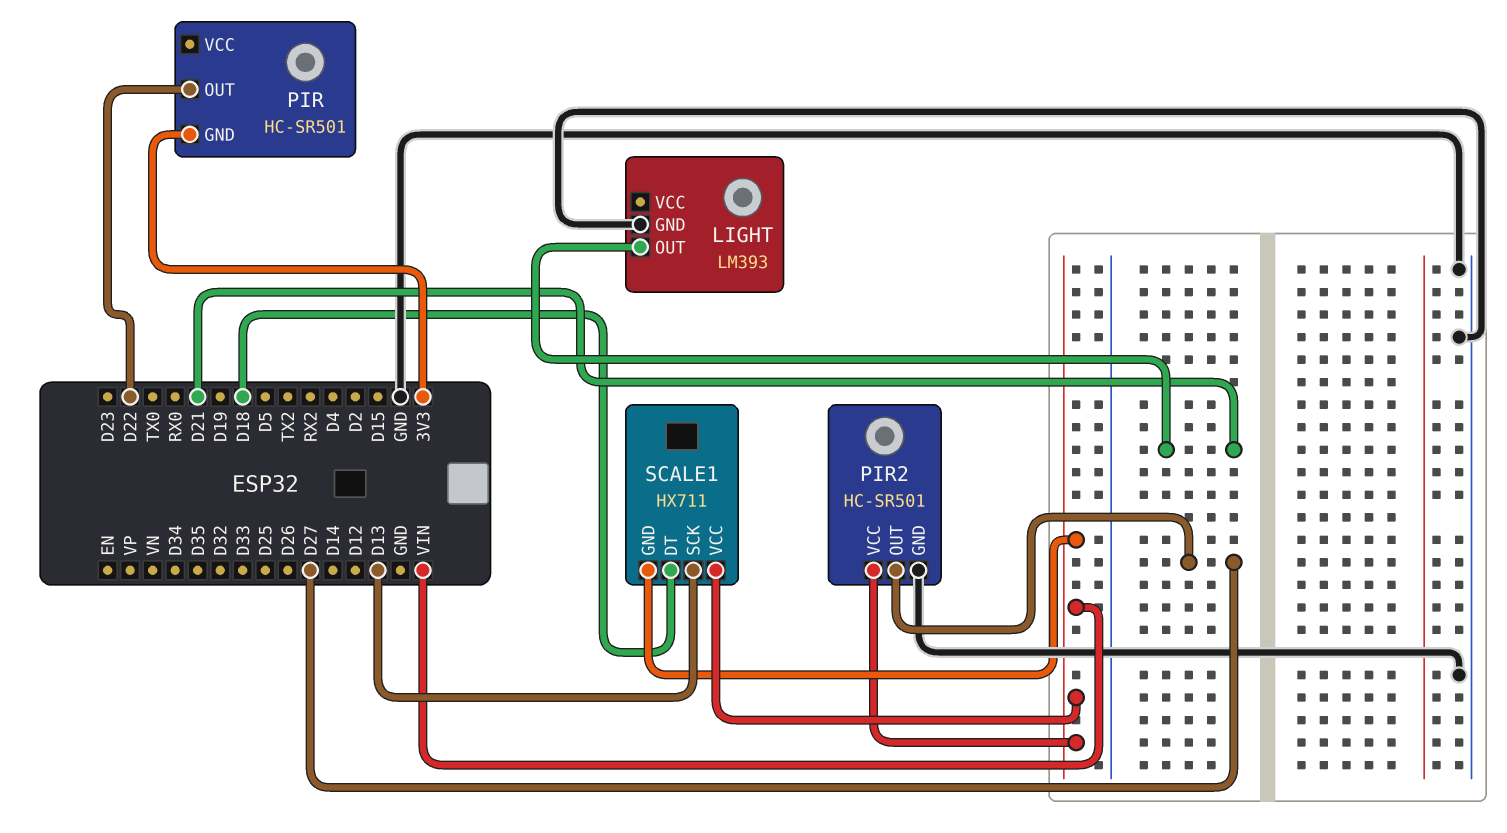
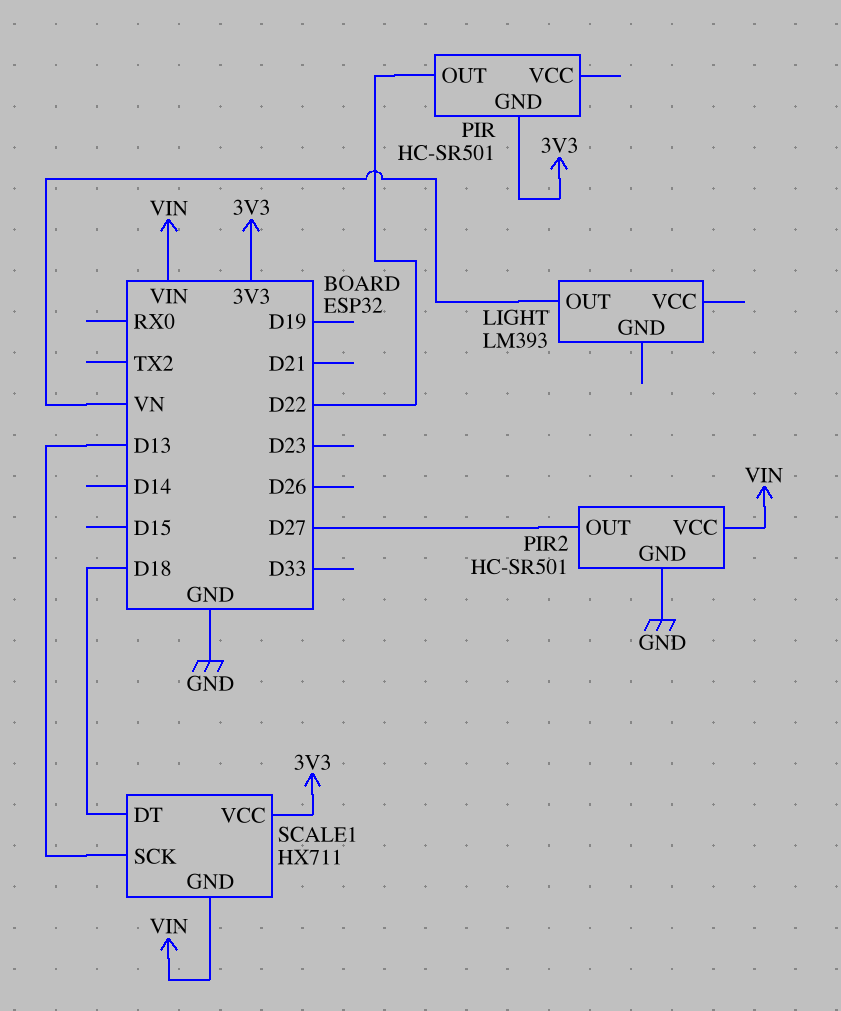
LIGHT pin GND: GND -> none
LIGHT pin OUT: D21 -> VN
SCALE1 pin VCC: VIN -> 3V3

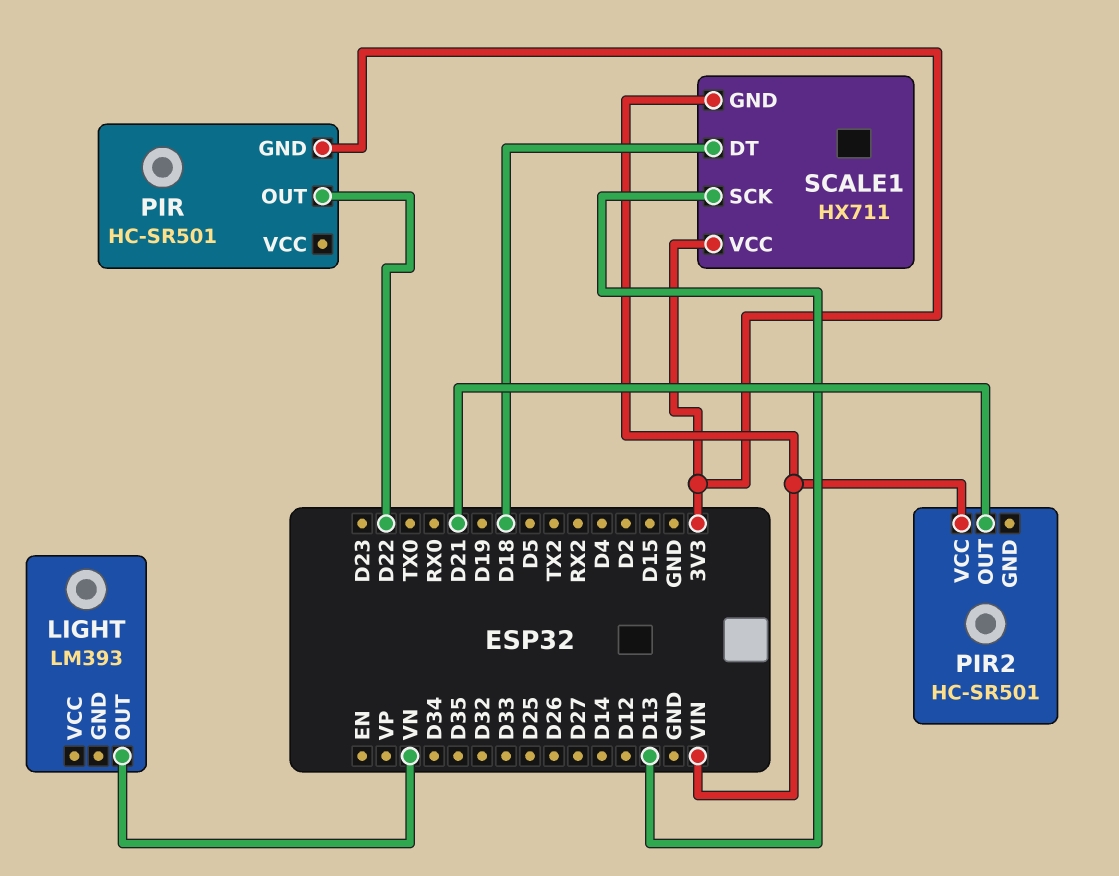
PIR2 pin GND: GND -> none
PIR2 pin OUT: D27 -> D21

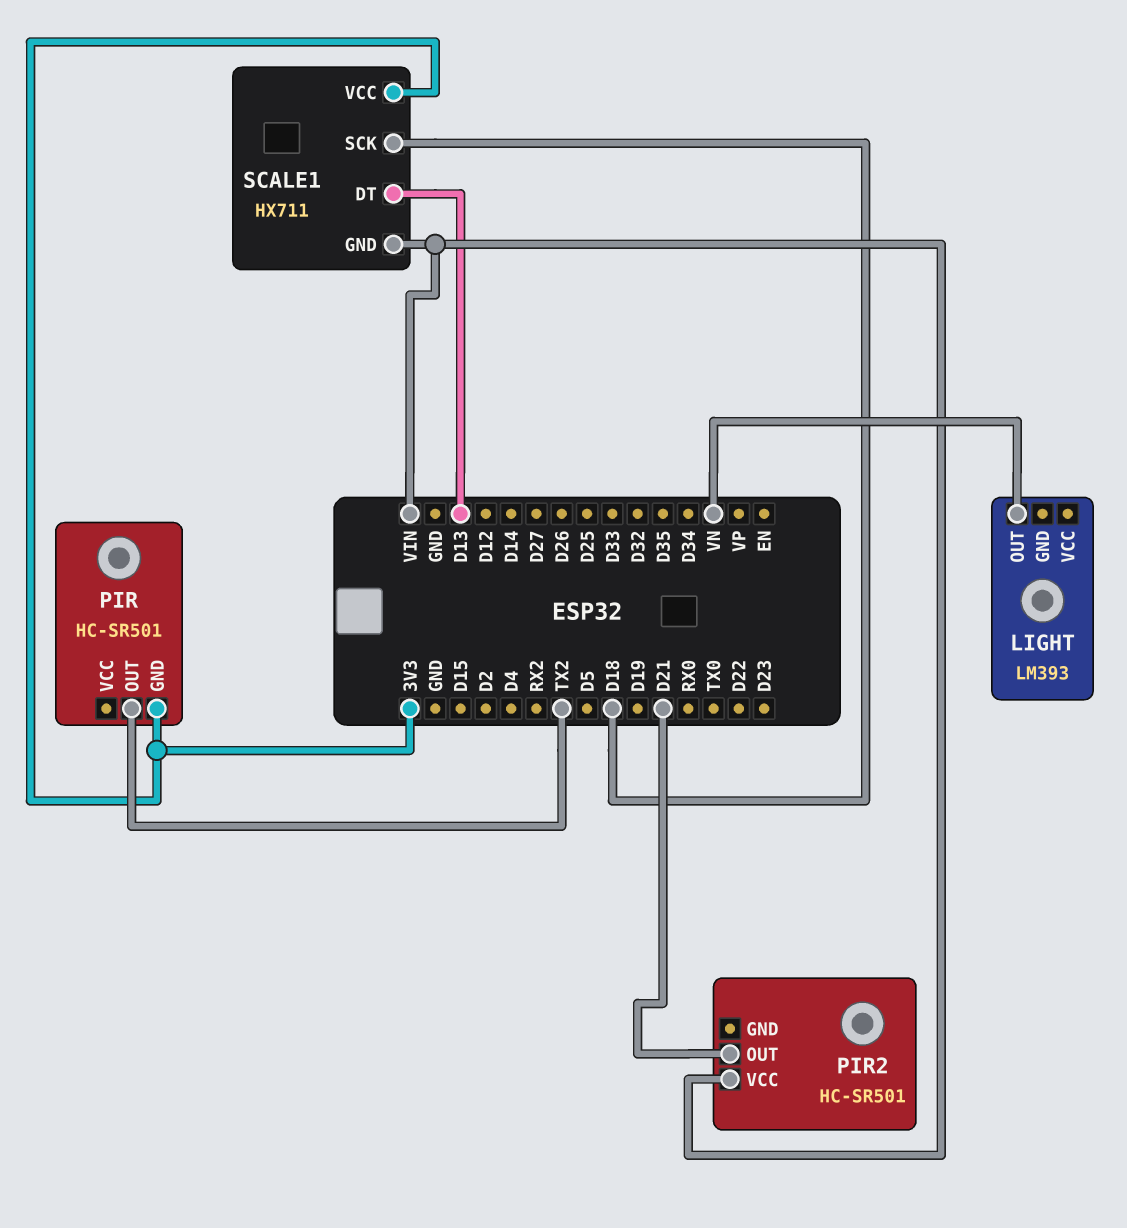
PIR pin OUT: D22 -> TX2
SCALE1 pin DT: D18 -> D13
SCALE1 pin SCK: D13 -> D18

